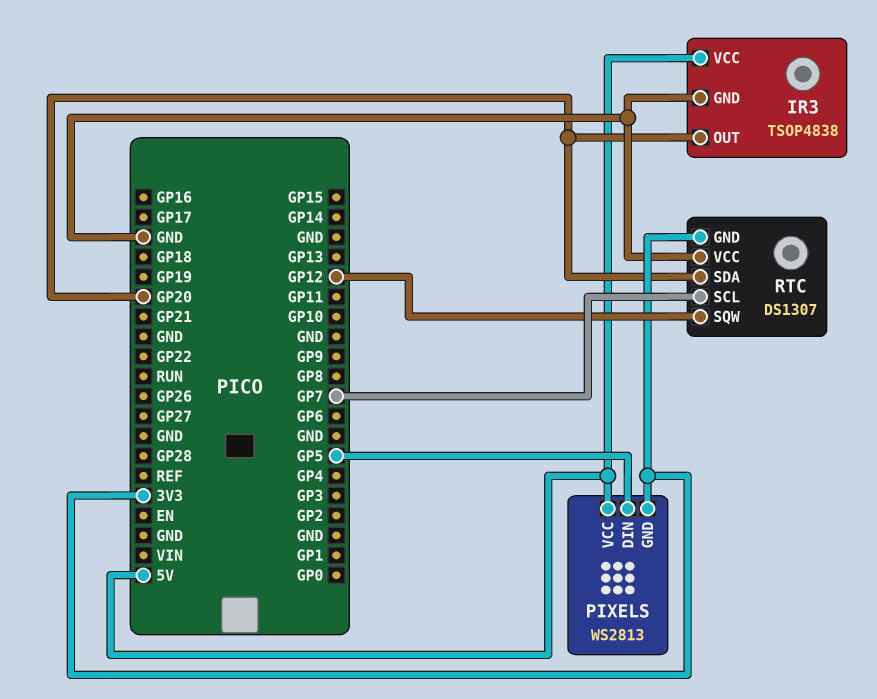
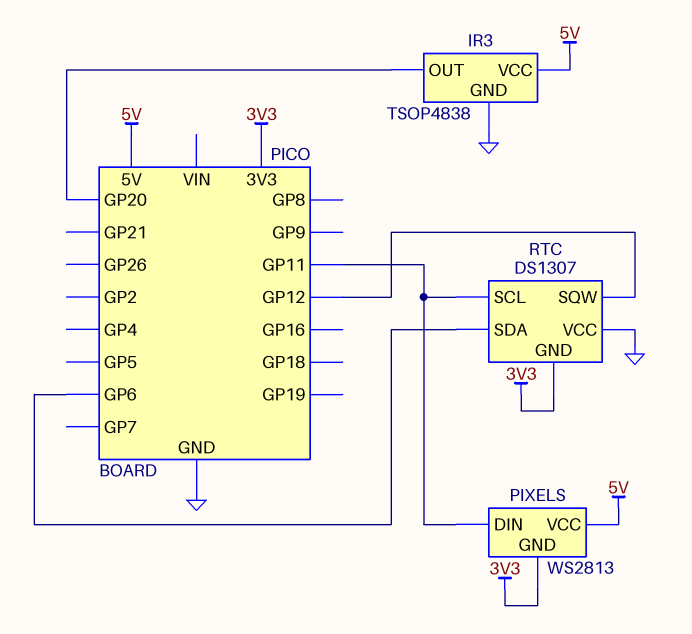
PIXELS pin DIN: GP5 -> GP11
RTC pin SCL: GP7 -> GP11
RTC pin SDA: GP20 -> GP6

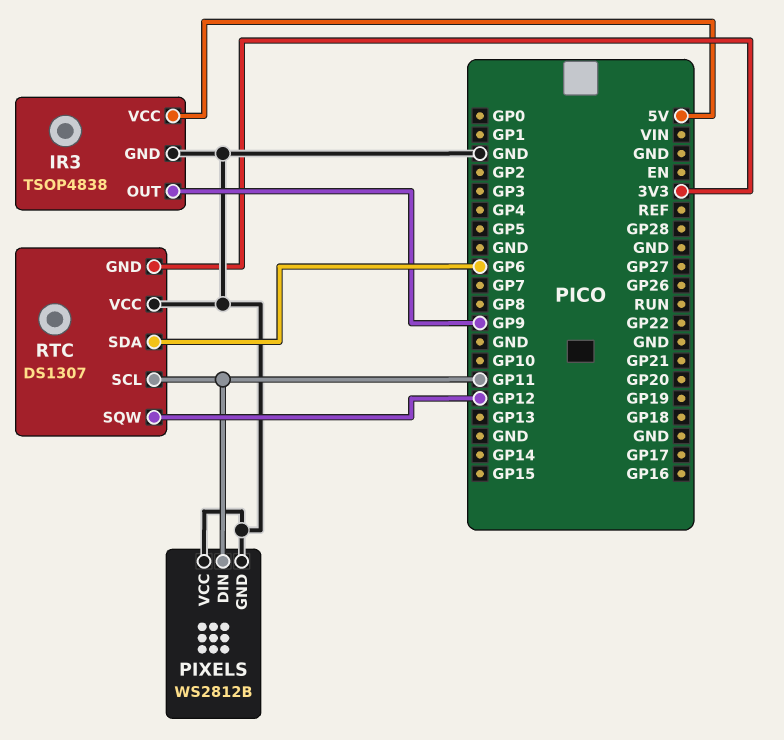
IR3 pin OUT: GP20 -> GP9
PIXELS: WS2813 -> WS2812B
PIXELS pin GND: 3V3 -> GND
PIXELS pin VCC: 5V -> GND

